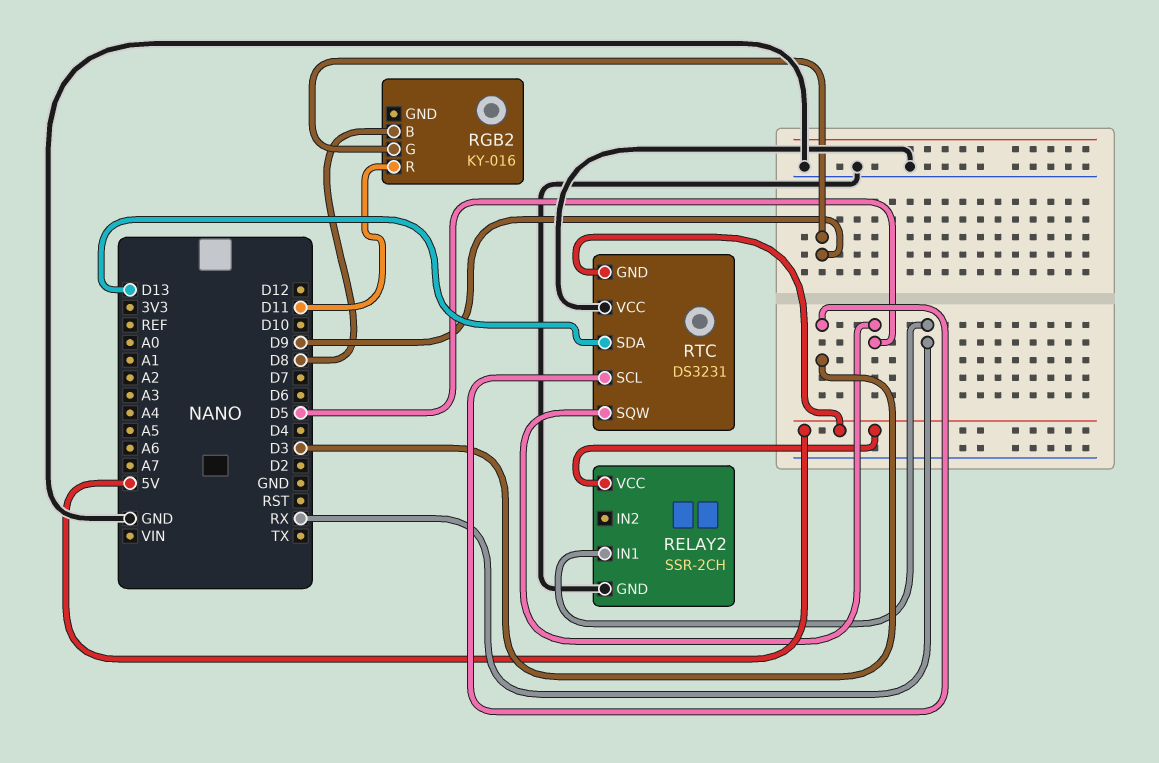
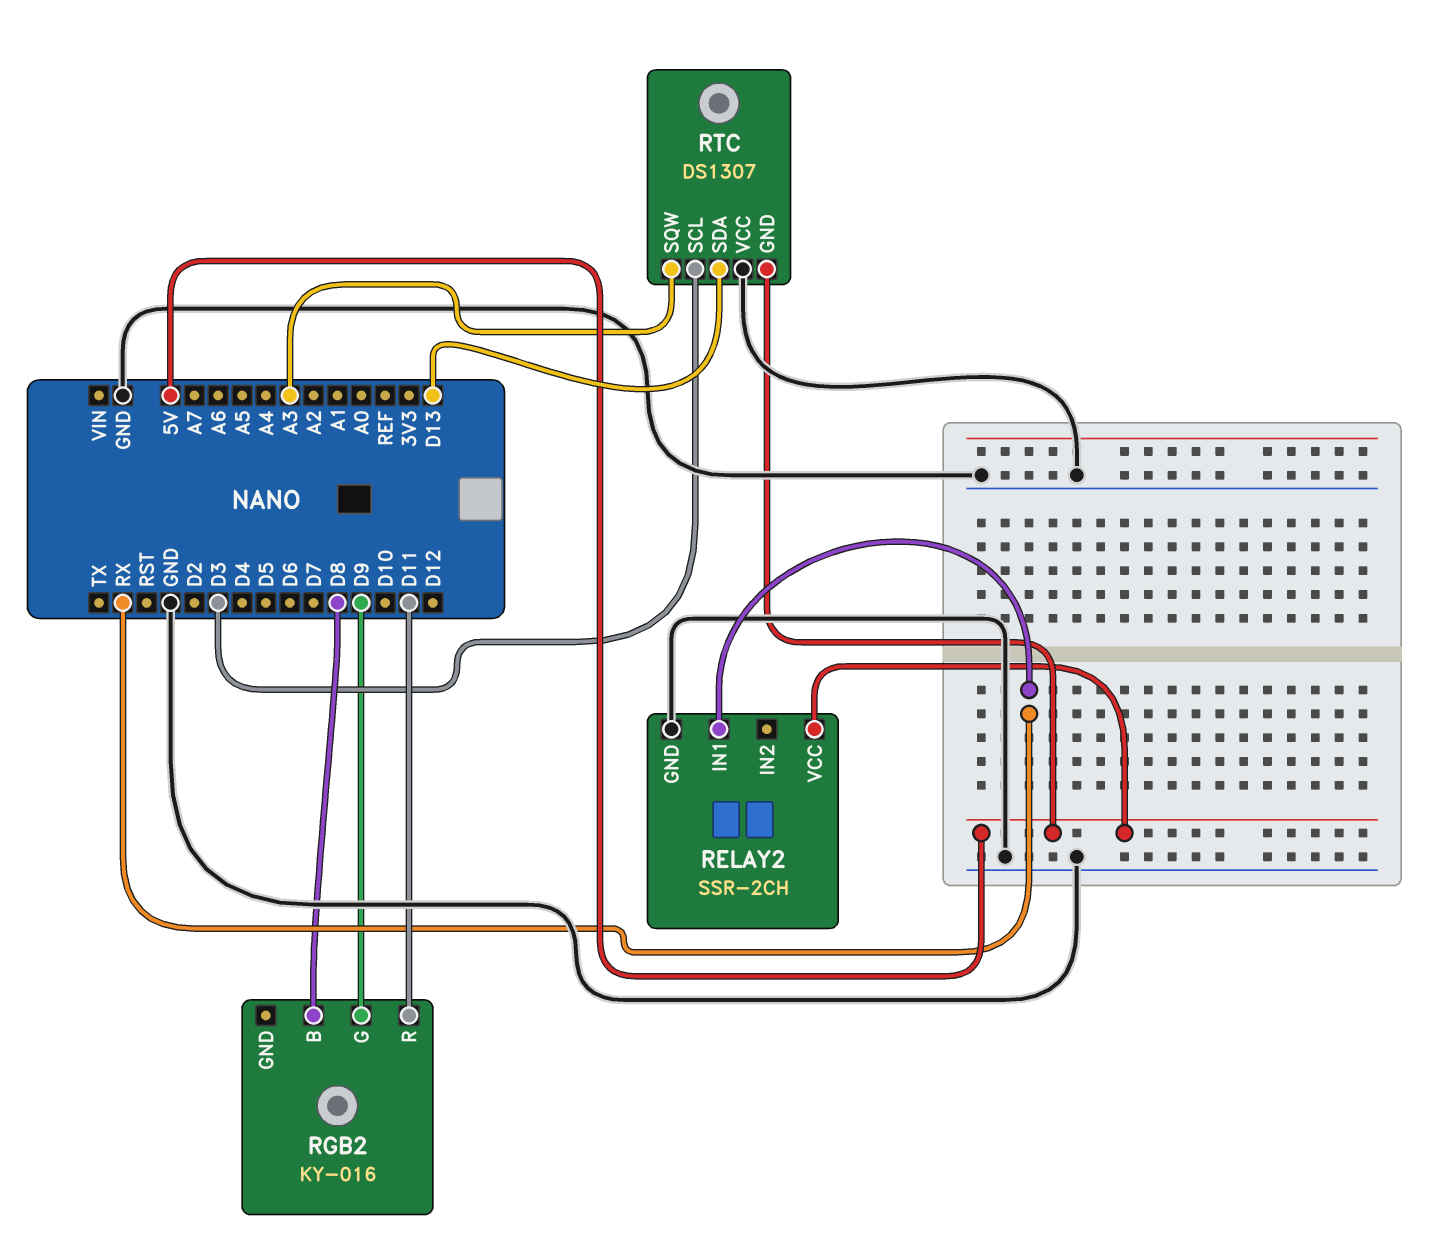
RTC: DS3231 -> DS1307
RTC pin SQW: D5 -> A3

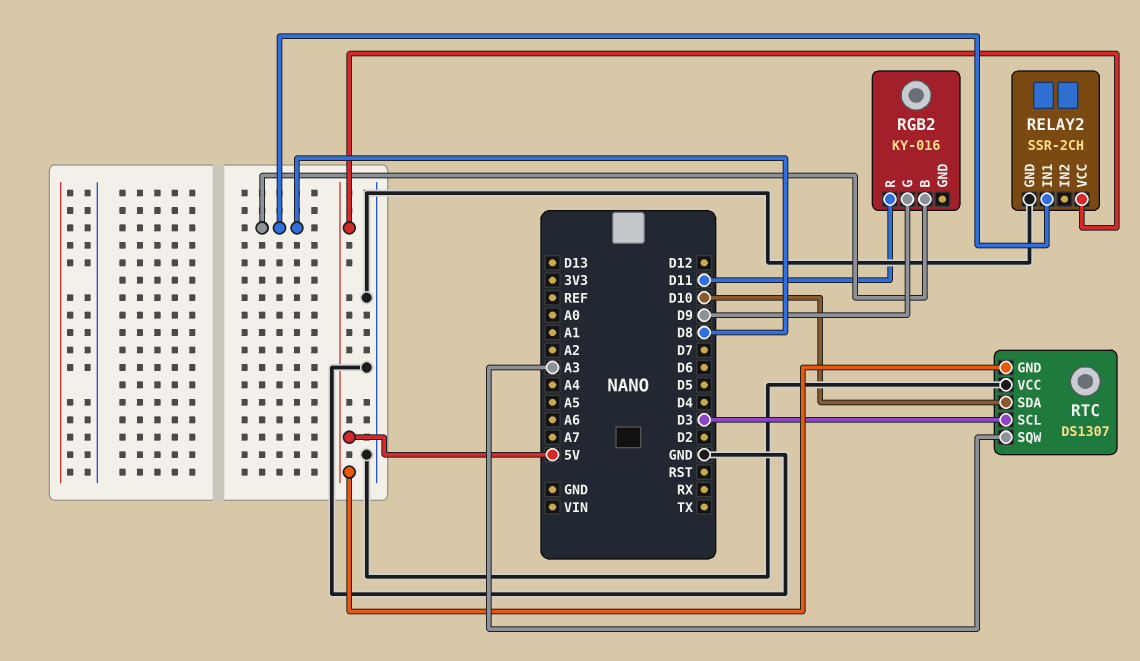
RELAY2 pin IN1: RX -> D8
RTC pin SDA: D13 -> D10

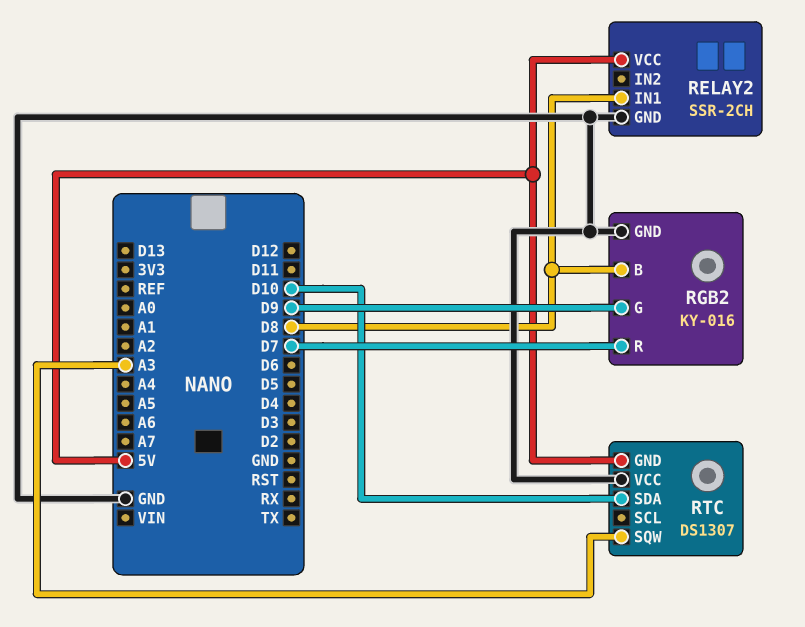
RGB2 pin GND: none -> GND
RGB2 pin R: D11 -> D7
RTC pin SCL: D3 -> none

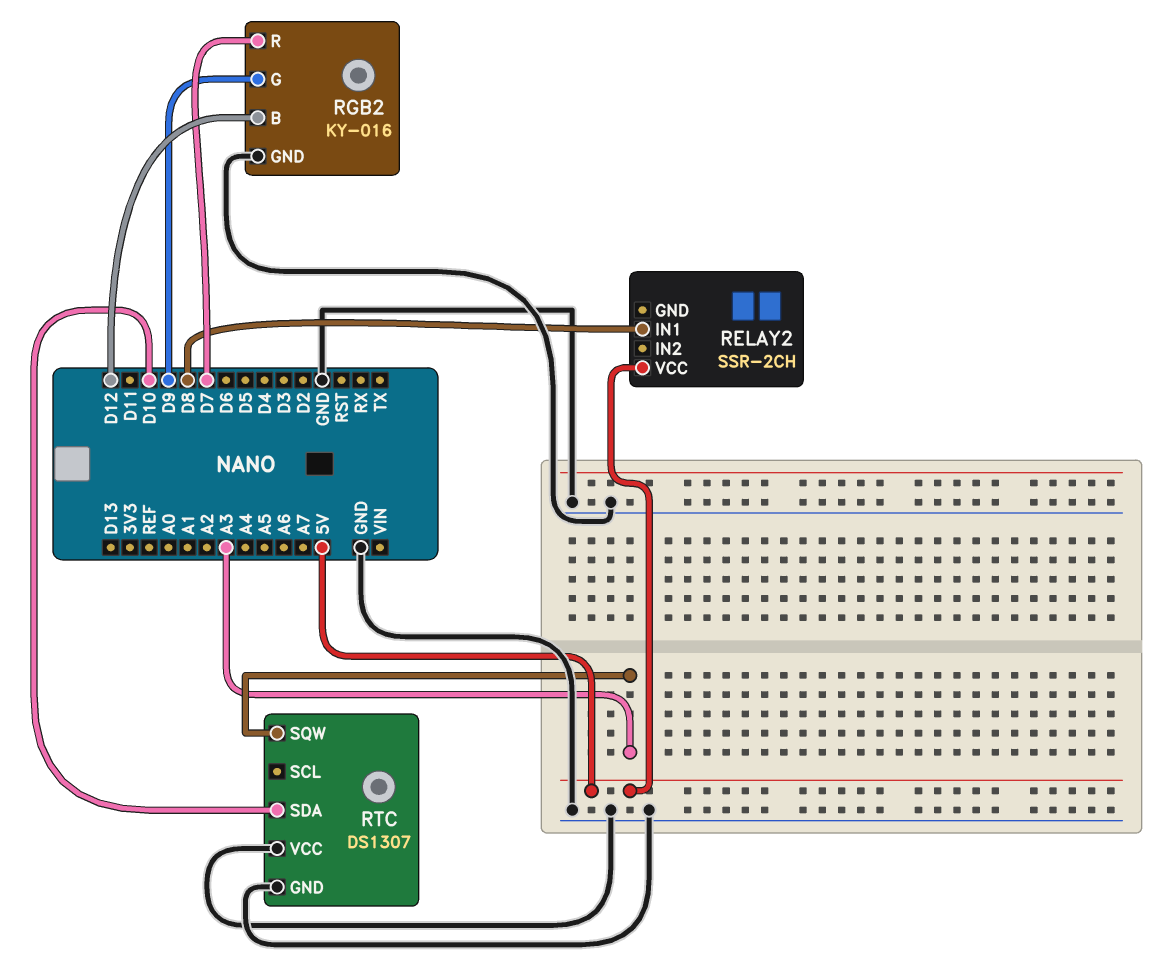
RELAY2 pin GND: GND -> none
RGB2 pin B: D8 -> D12
RTC pin GND: 5V -> GND

